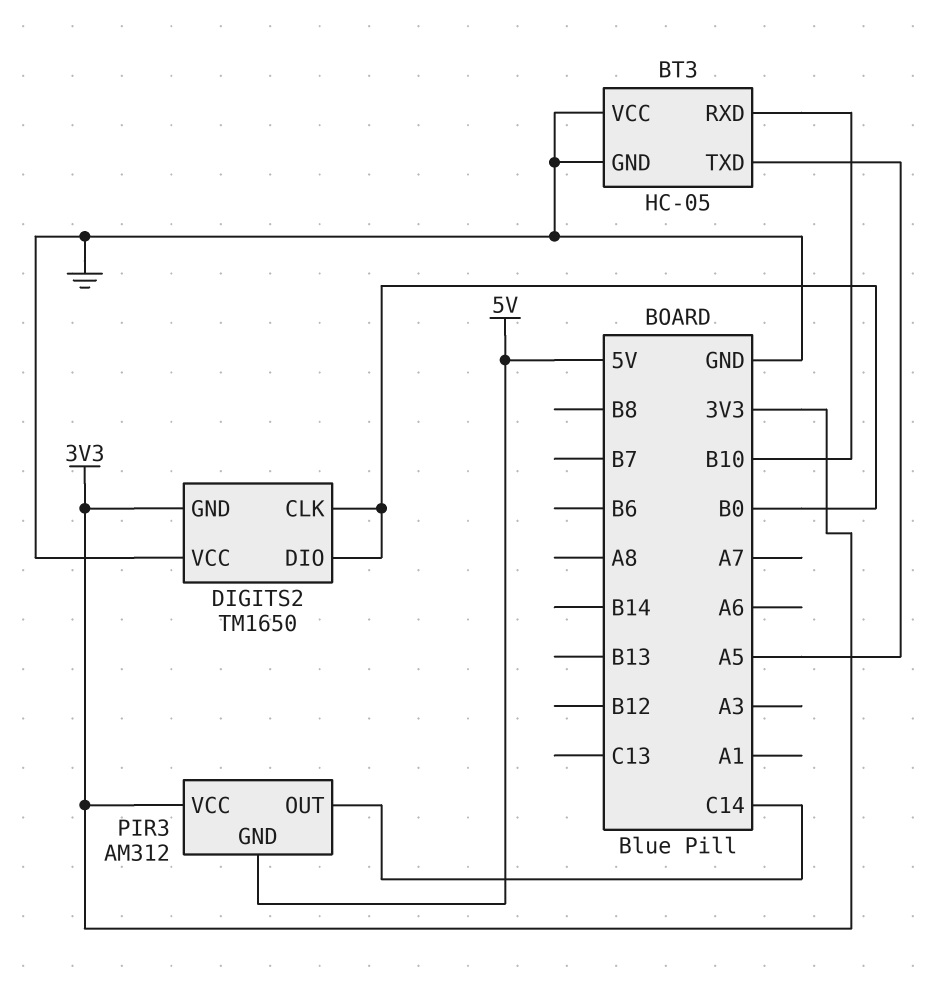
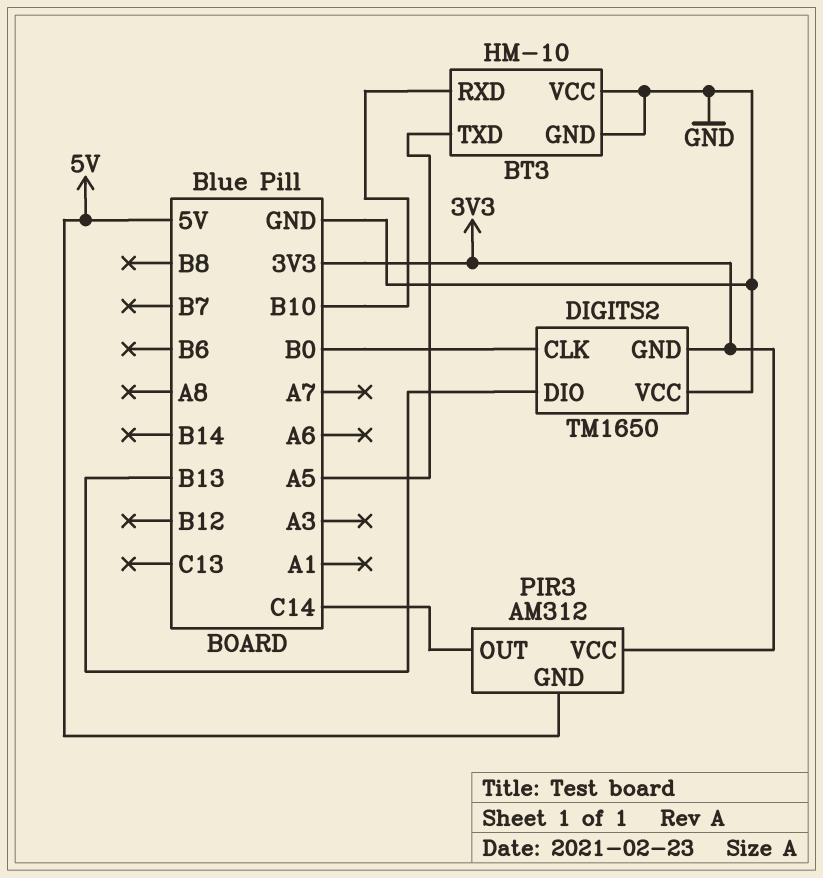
BT3: HC-05 -> HM-10
DIGITS2 pin DIO: B0 -> B13

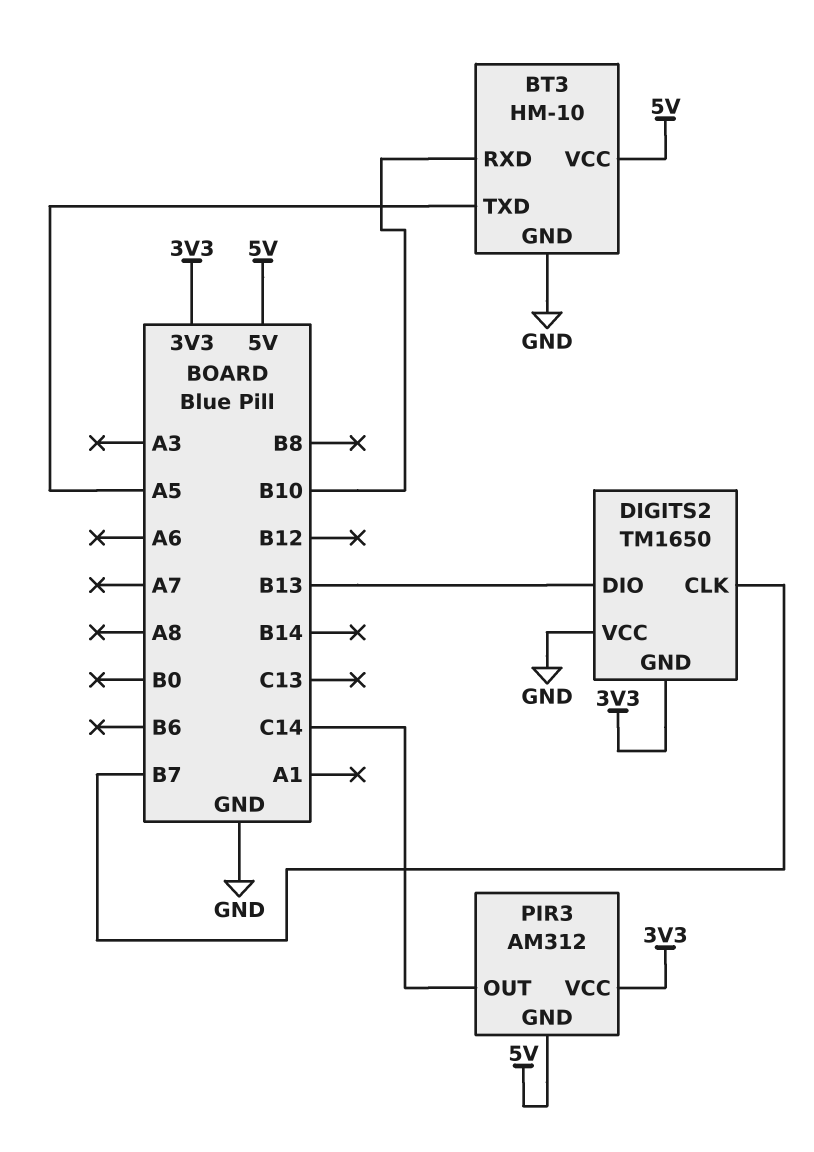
BT3 pin VCC: GND -> 5V
DIGITS2 pin CLK: B0 -> B7

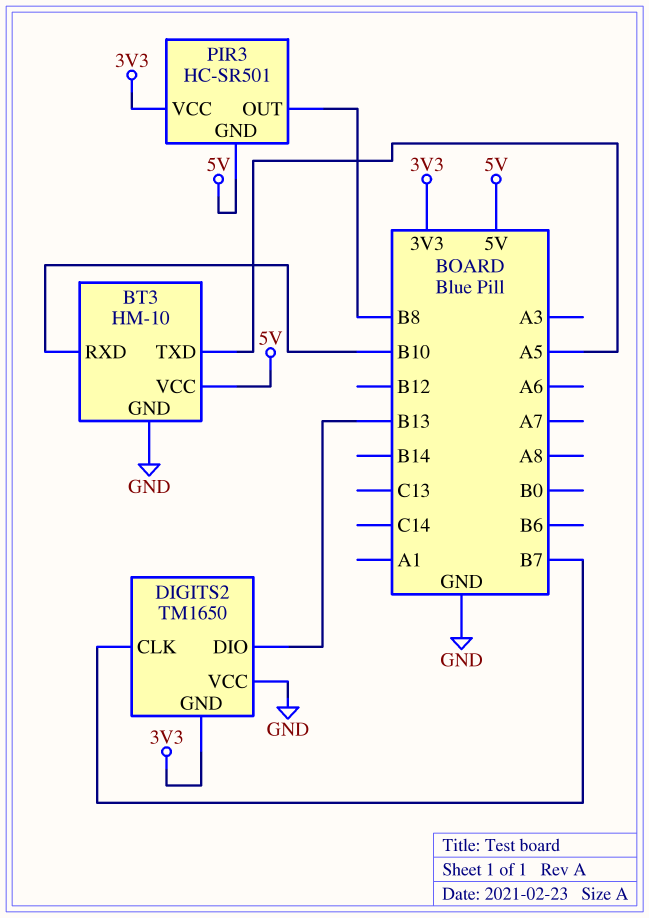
PIR3: AM312 -> HC-SR501
PIR3 pin OUT: C14 -> B8

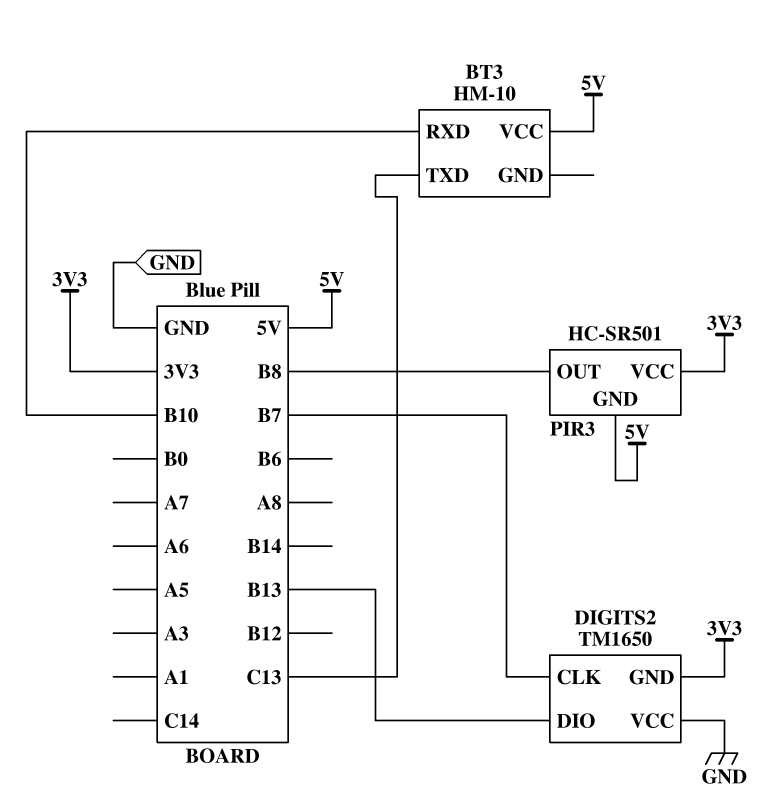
BT3 pin GND: GND -> none
BT3 pin TXD: A5 -> C13

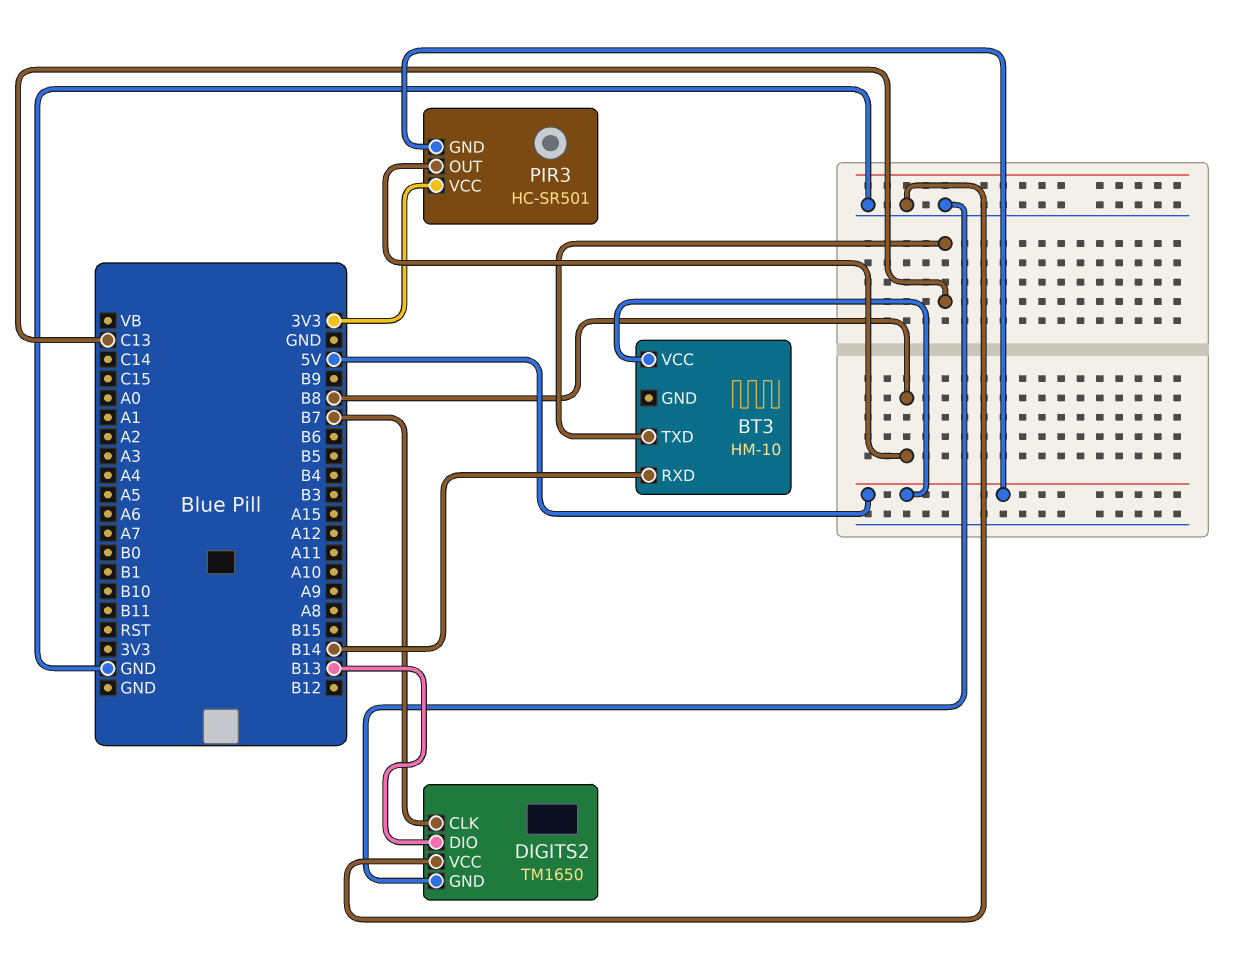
BT3 pin RXD: B10 -> B14
DIGITS2 pin GND: 3V3 -> GND

